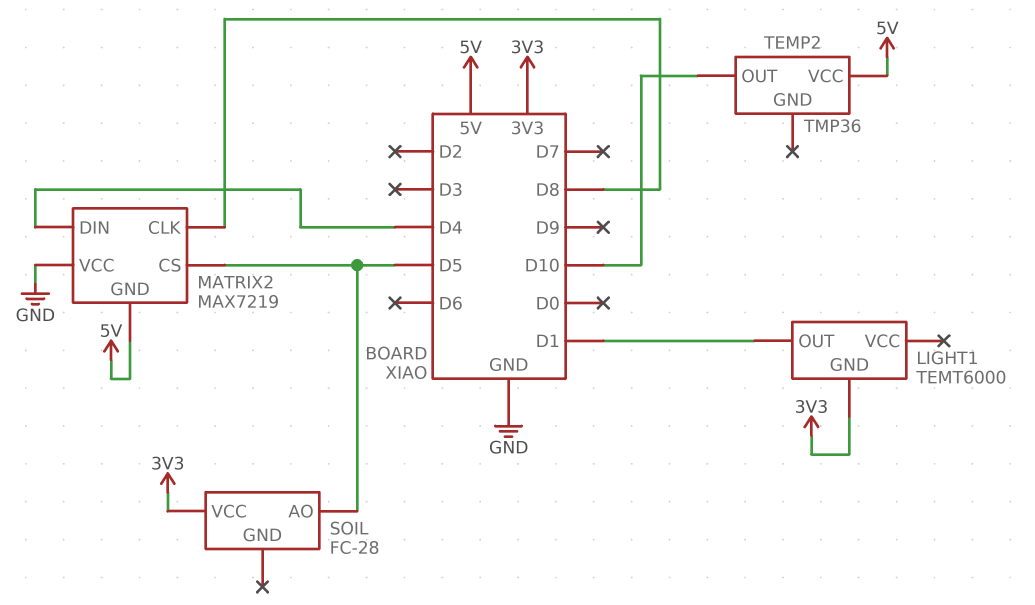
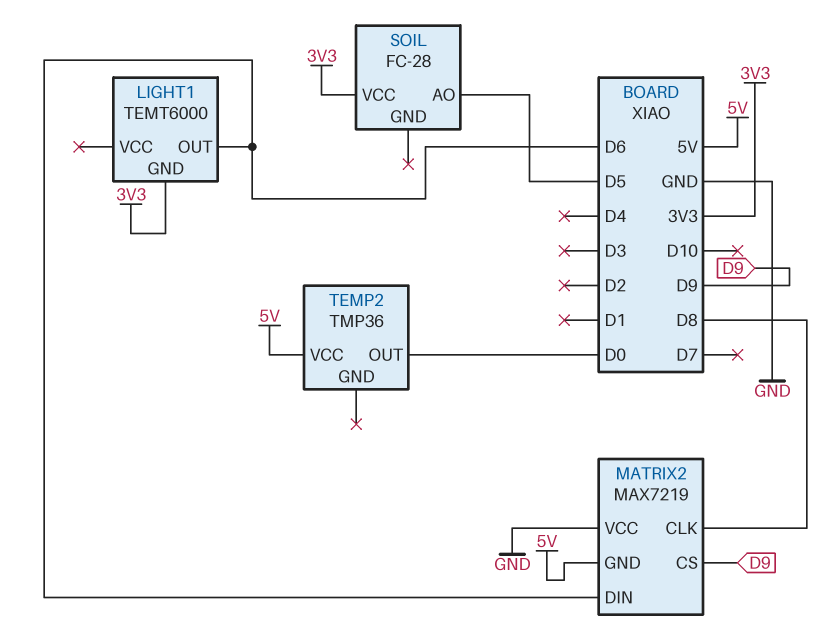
LIGHT1 pin OUT: D1 -> D6
MATRIX2 pin CS: D5 -> D9
MATRIX2 pin DIN: D4 -> D6
TEMP2 pin OUT: D10 -> D0

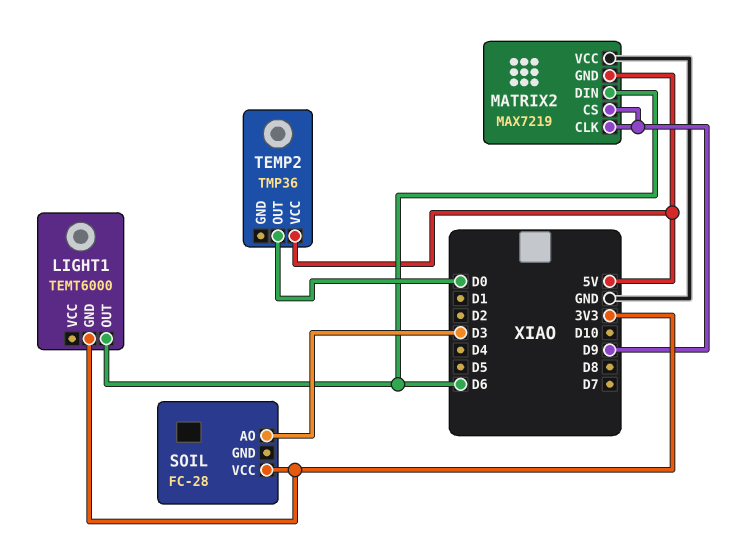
MATRIX2 pin CLK: D8 -> D9
SOIL pin AO: D5 -> D3

